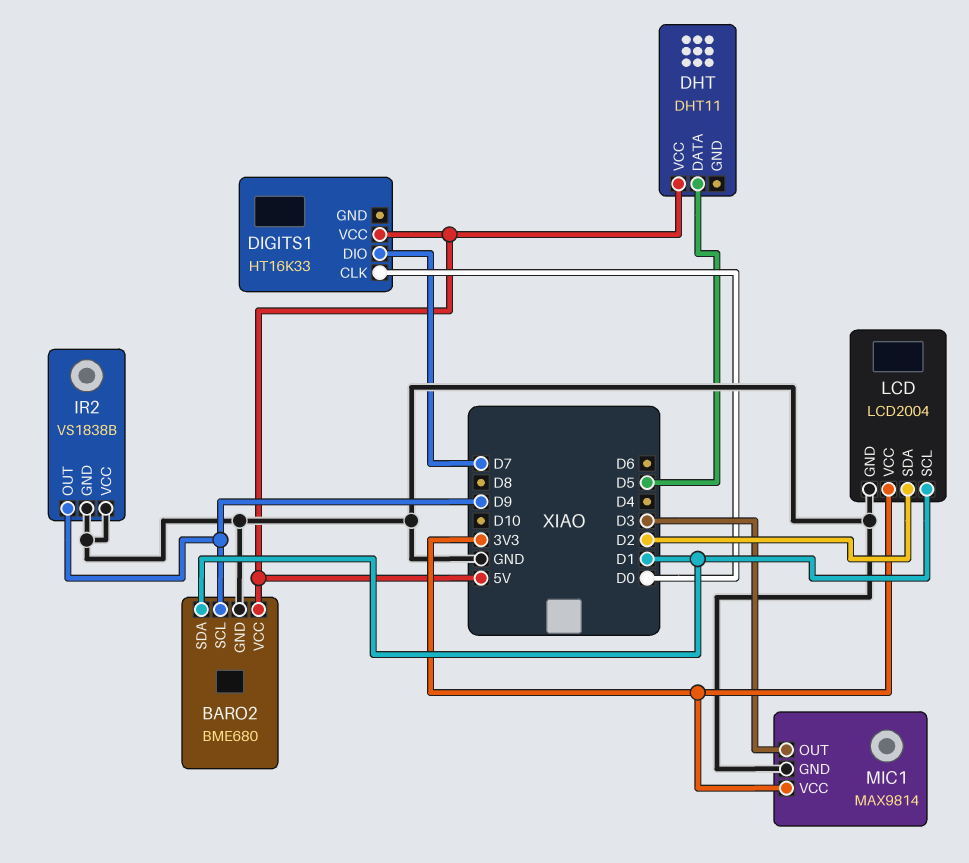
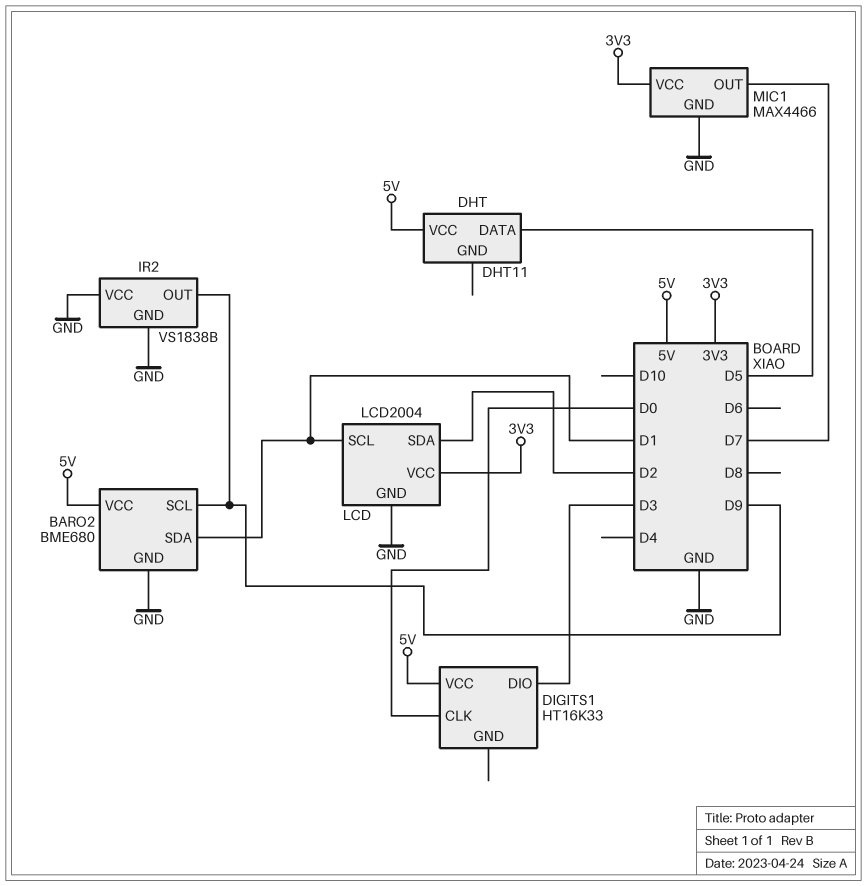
DIGITS1 pin DIO: D7 -> D3
MIC1: MAX9814 -> MAX4466
MIC1 pin OUT: D3 -> D7

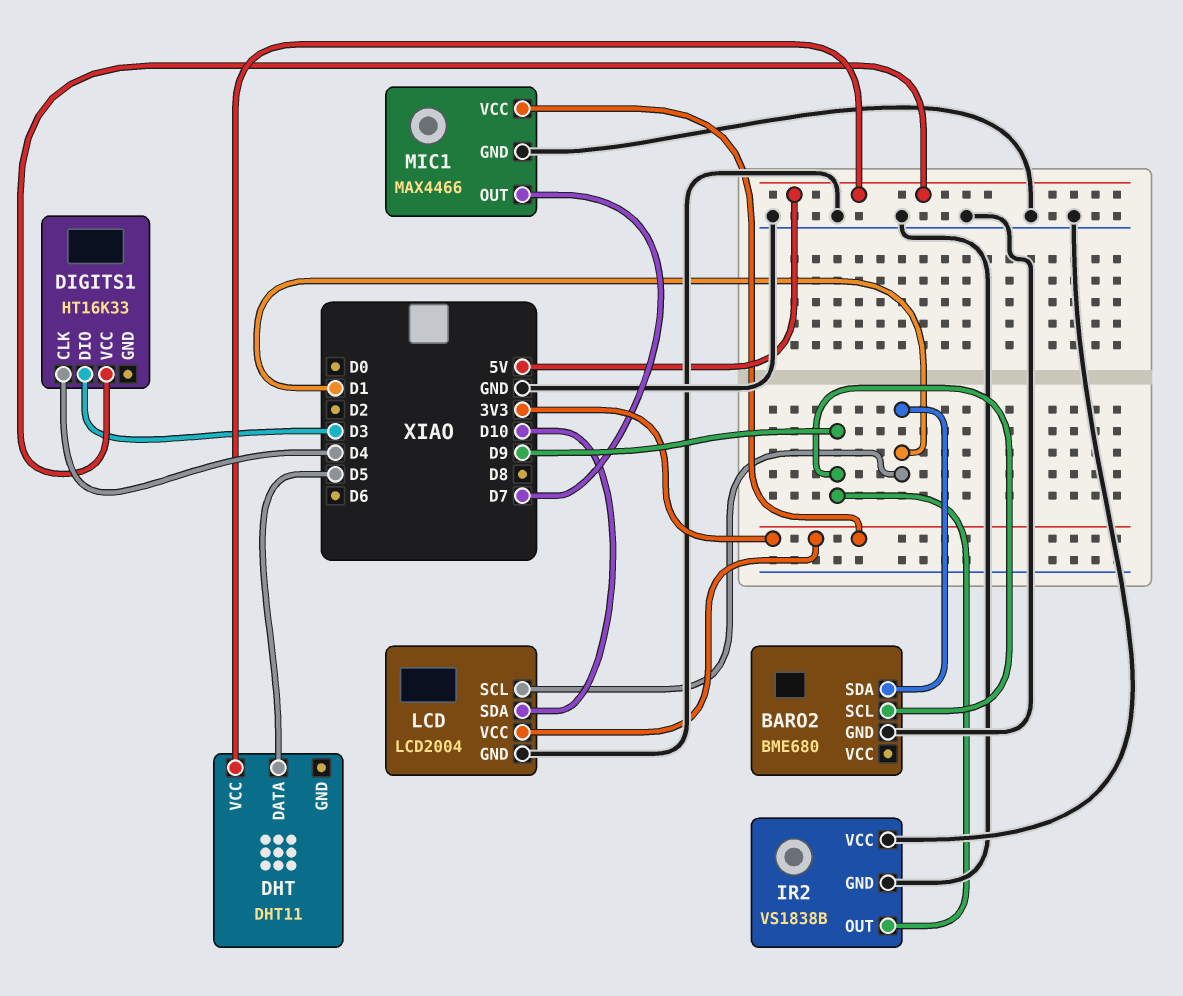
BARO2 pin VCC: 5V -> none
DIGITS1 pin CLK: D0 -> D4
LCD pin SDA: D2 -> D10

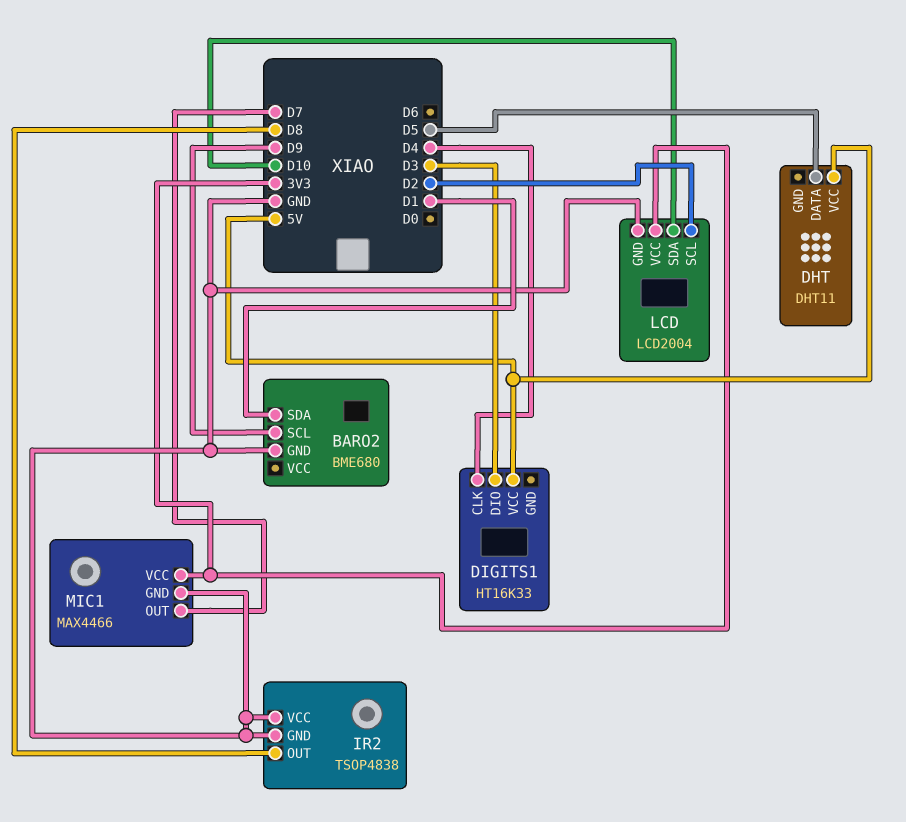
IR2: VS1838B -> TSOP4838
IR2 pin OUT: D9 -> D8
LCD pin SCL: D1 -> D2

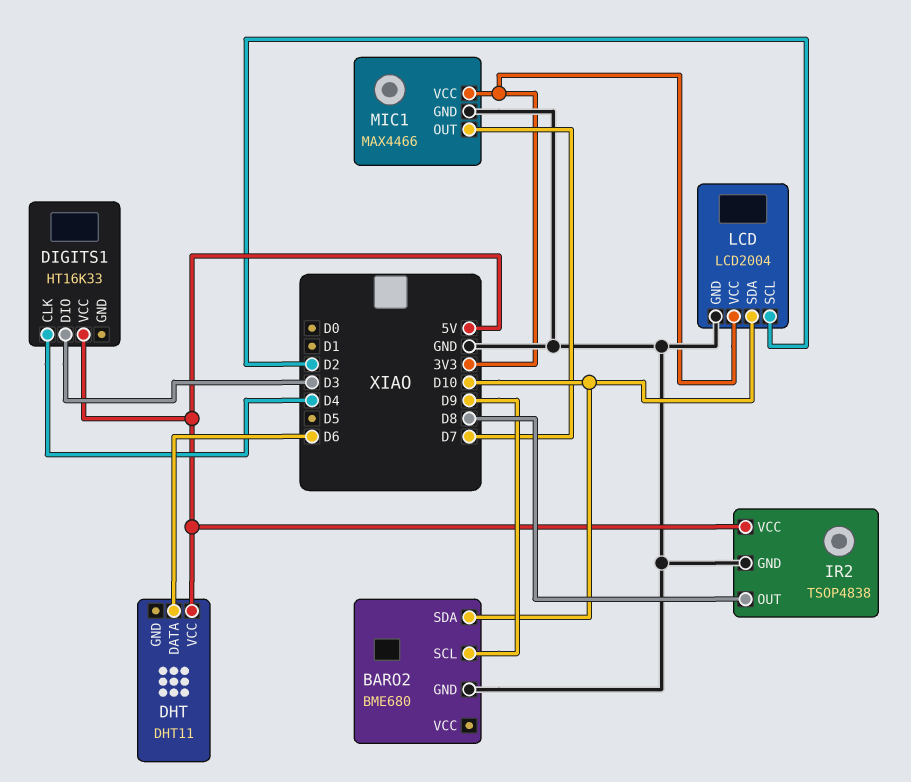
BARO2 pin SDA: D1 -> D10
DHT pin DATA: D5 -> D6
IR2 pin VCC: GND -> 5V

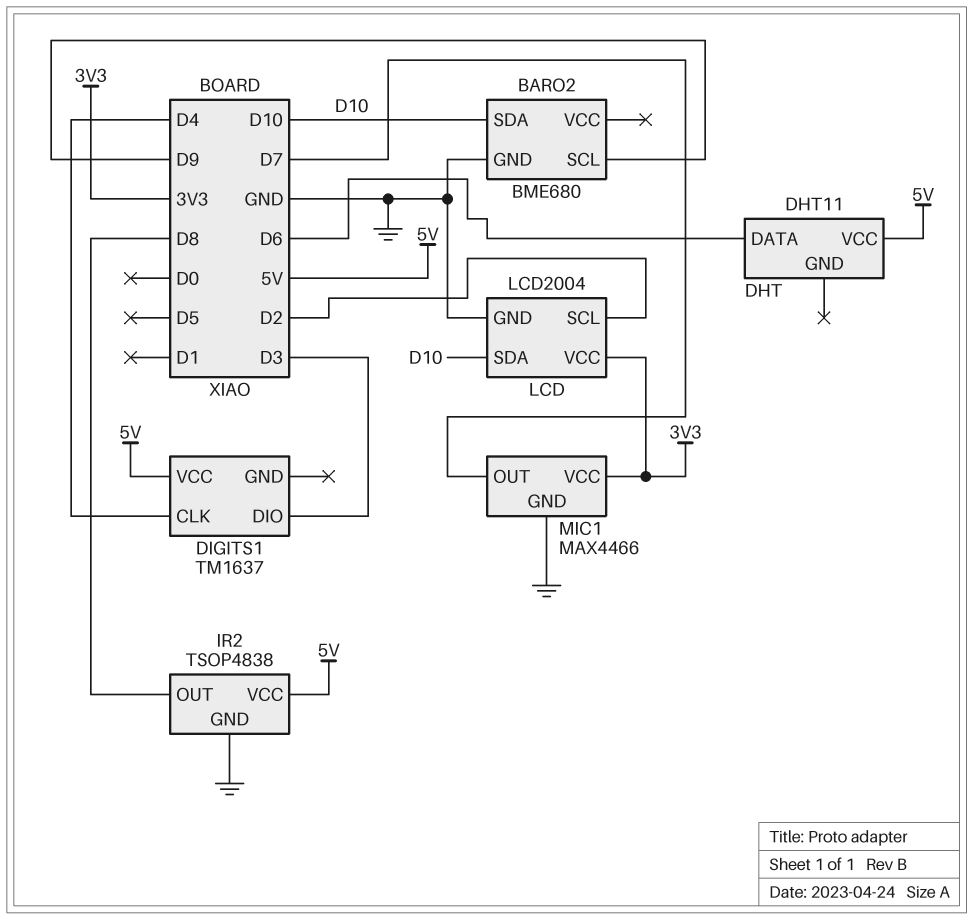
DIGITS1: HT16K33 -> TM1637

